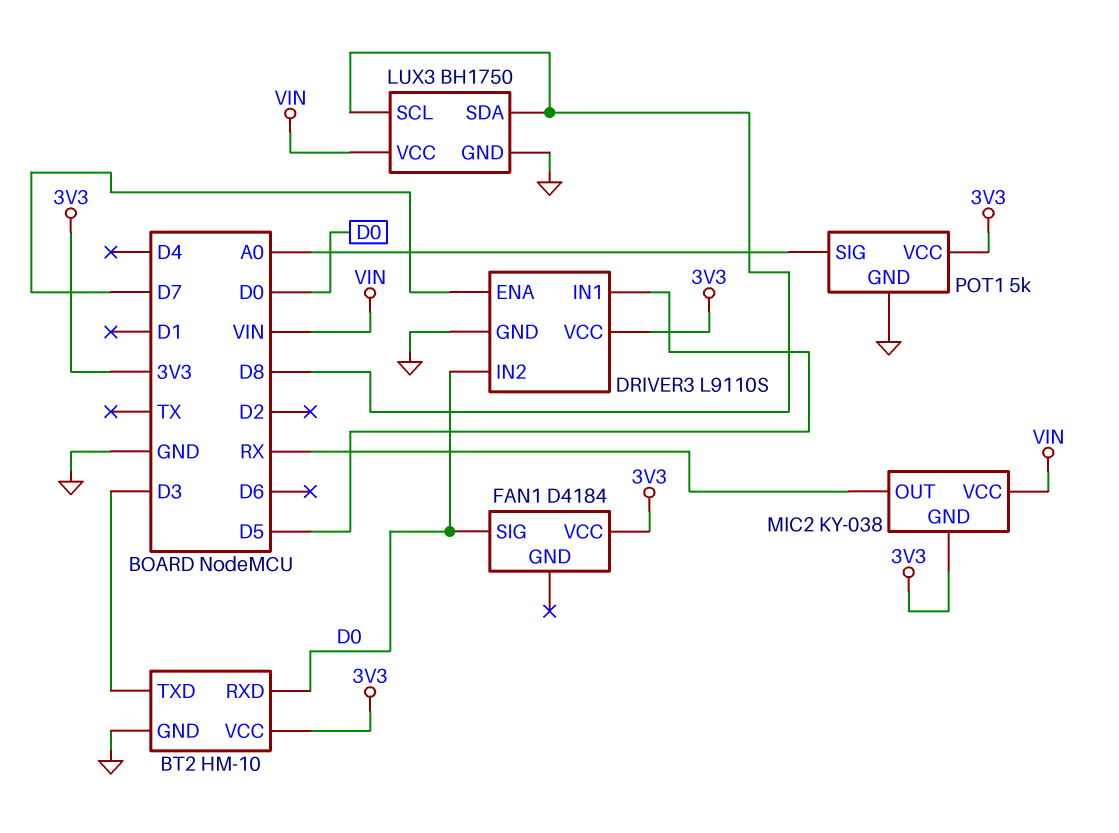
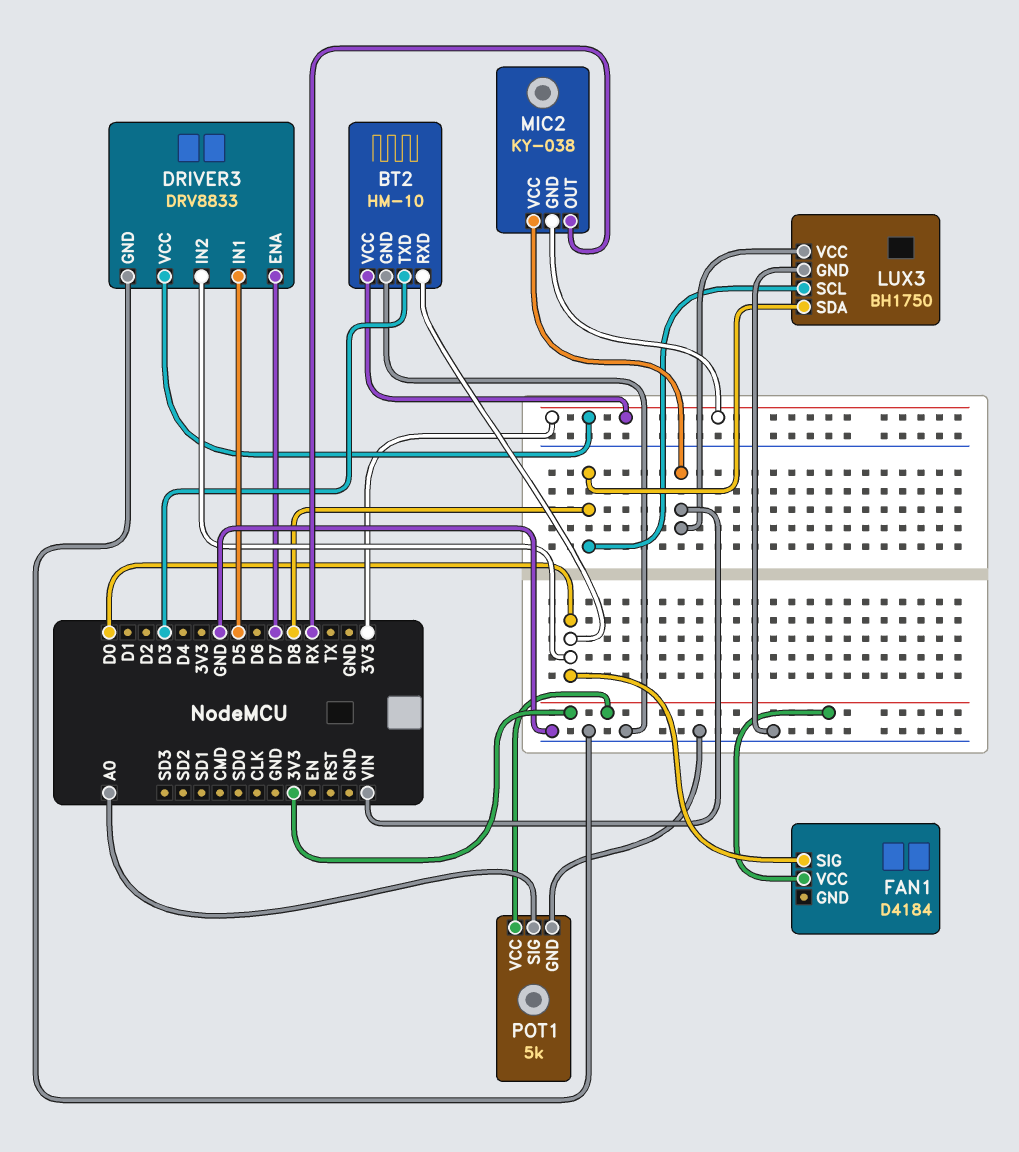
DRIVER3: L9110S -> DRV8833

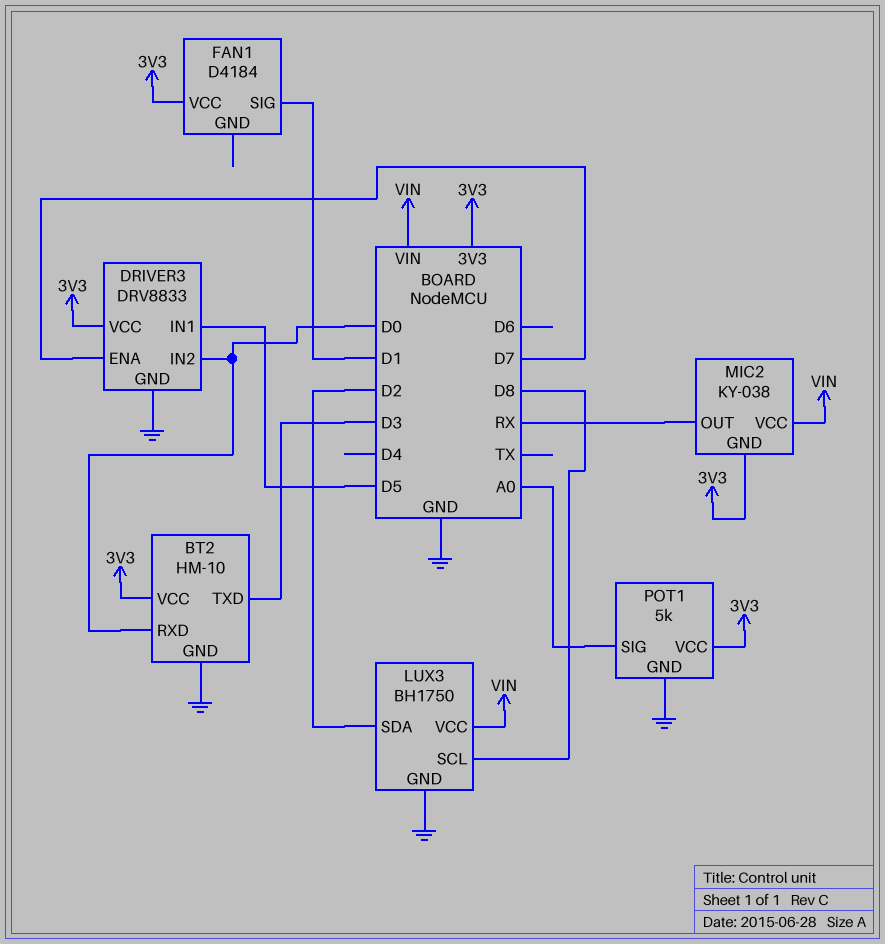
FAN1 pin SIG: D0 -> D1
LUX3 pin SDA: D8 -> D2

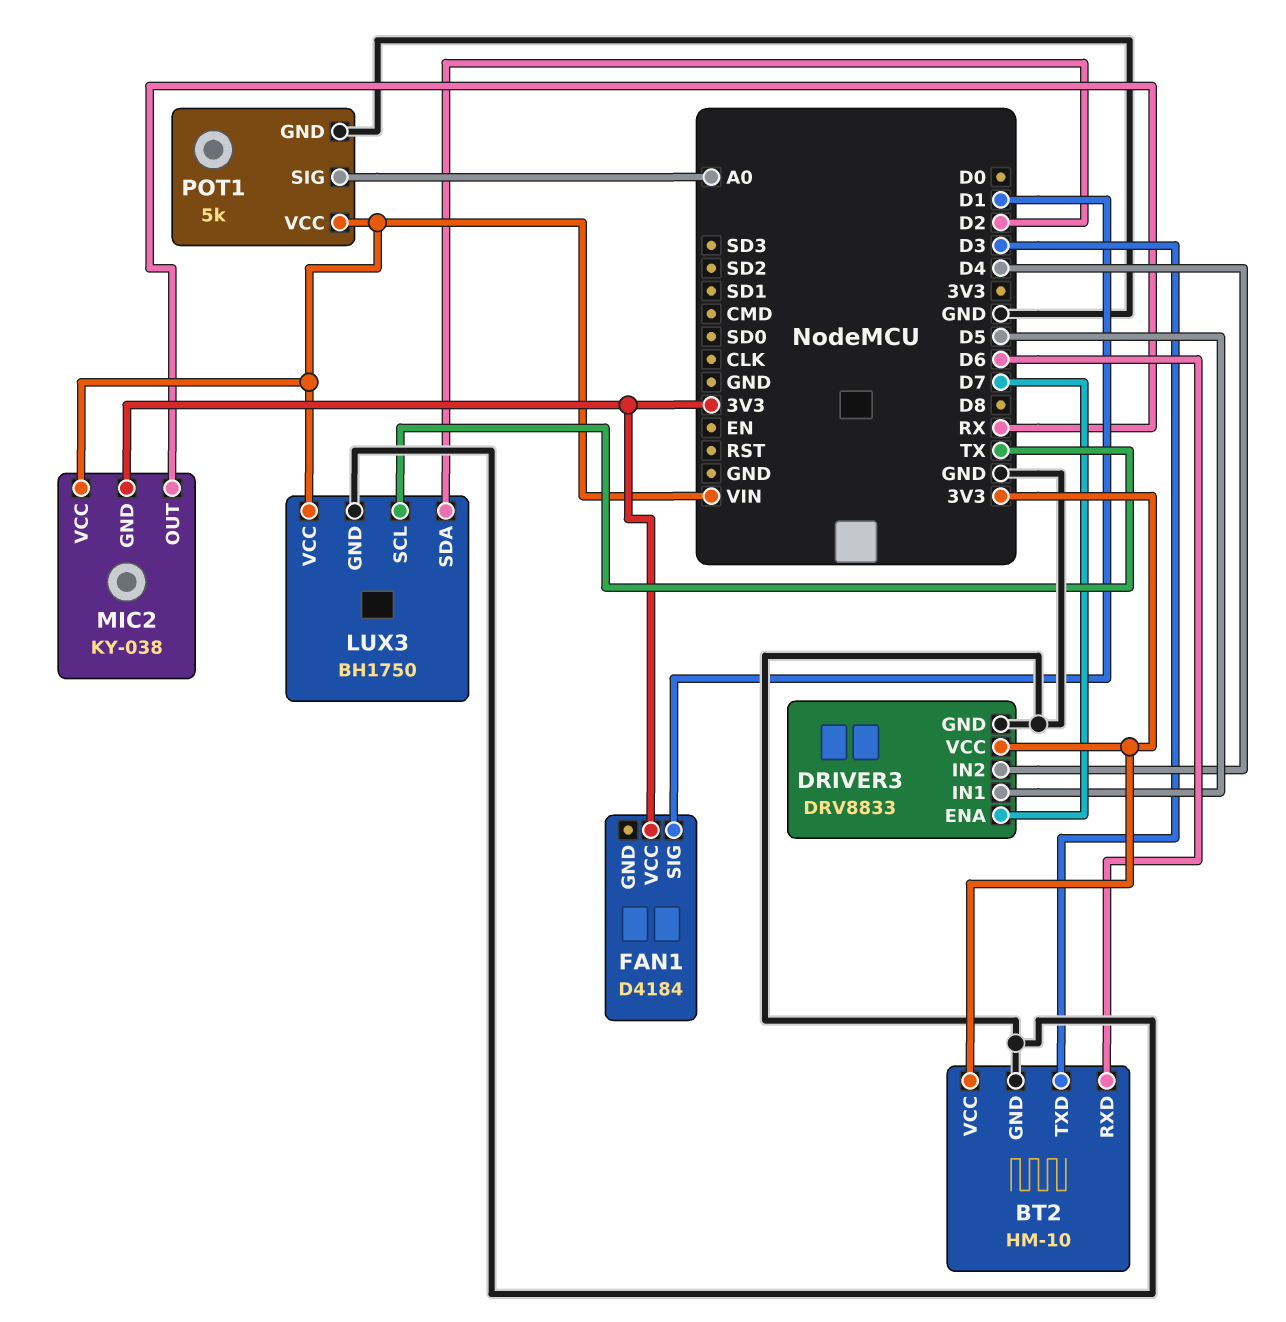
BT2 pin RXD: D0 -> D6
DRIVER3 pin IN2: D0 -> D4
LUX3 pin SCL: D8 -> TX
POT1 pin VCC: 3V3 -> VIN

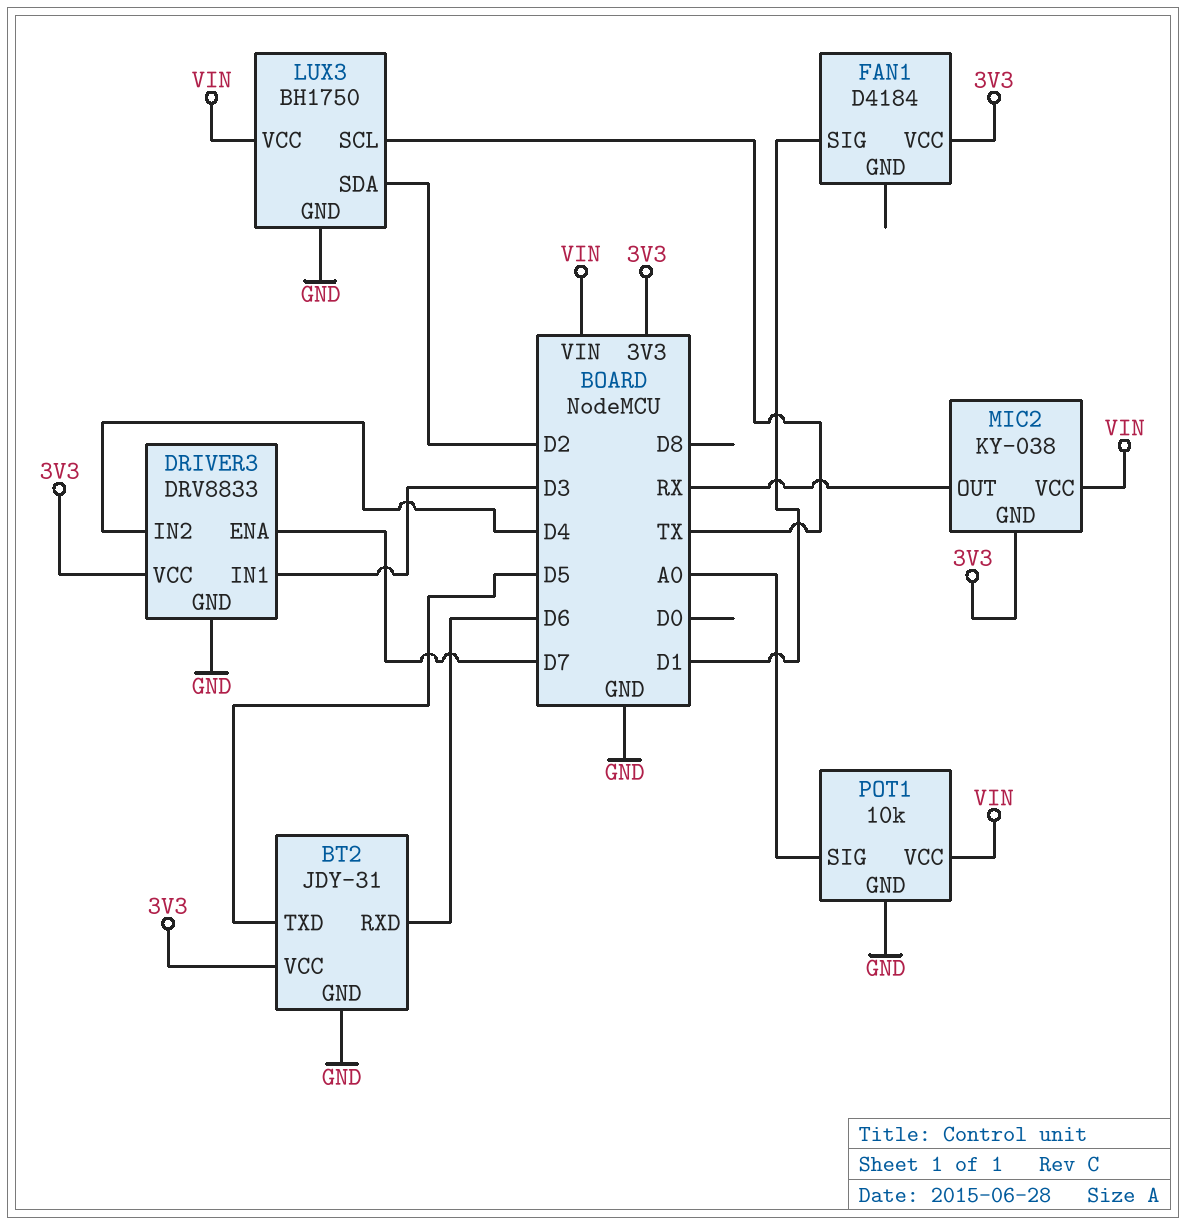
BT2: HM-10 -> JDY-31
BT2 pin TXD: D3 -> D5
DRIVER3 pin IN1: D5 -> D3
POT1: 5k -> 10k

